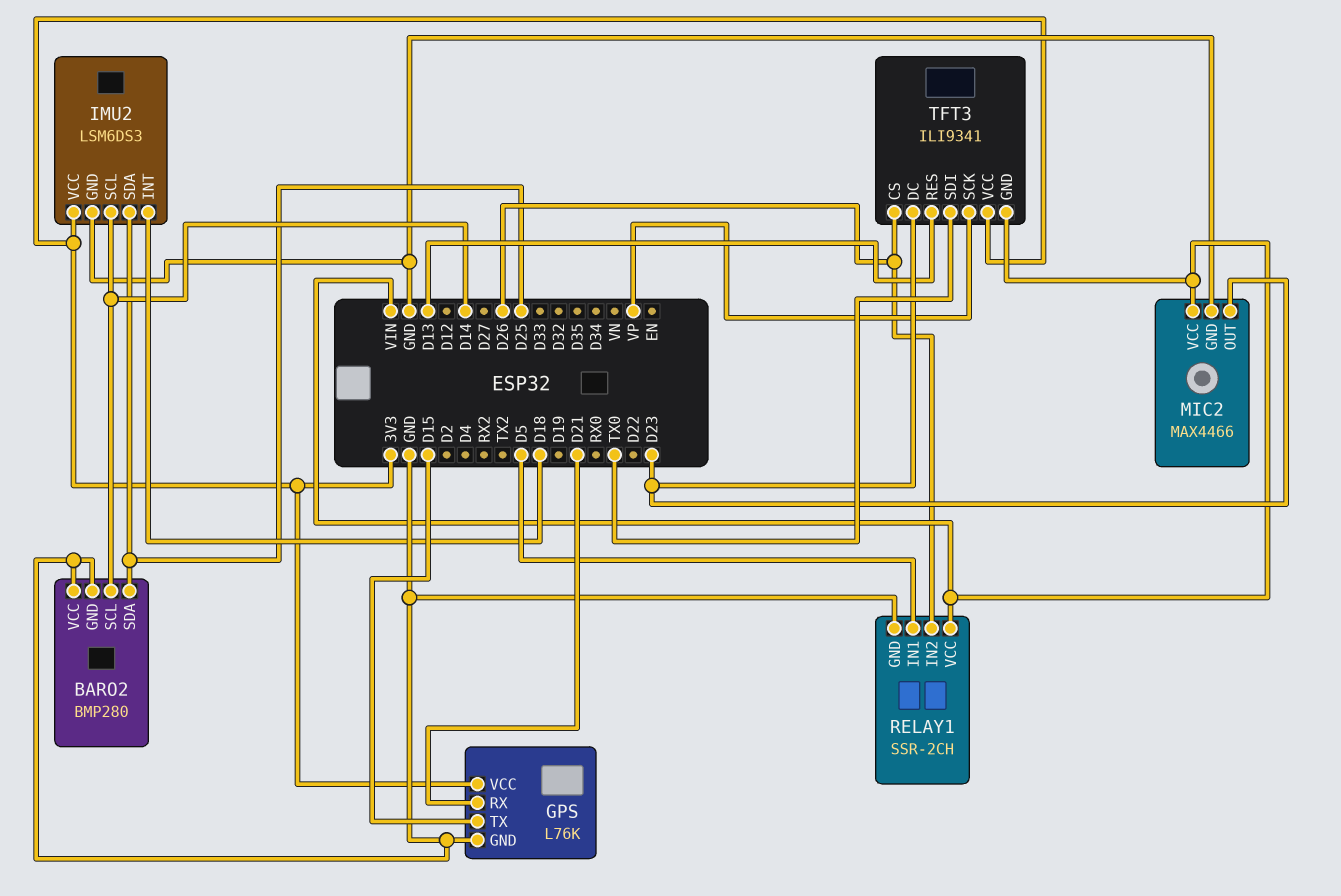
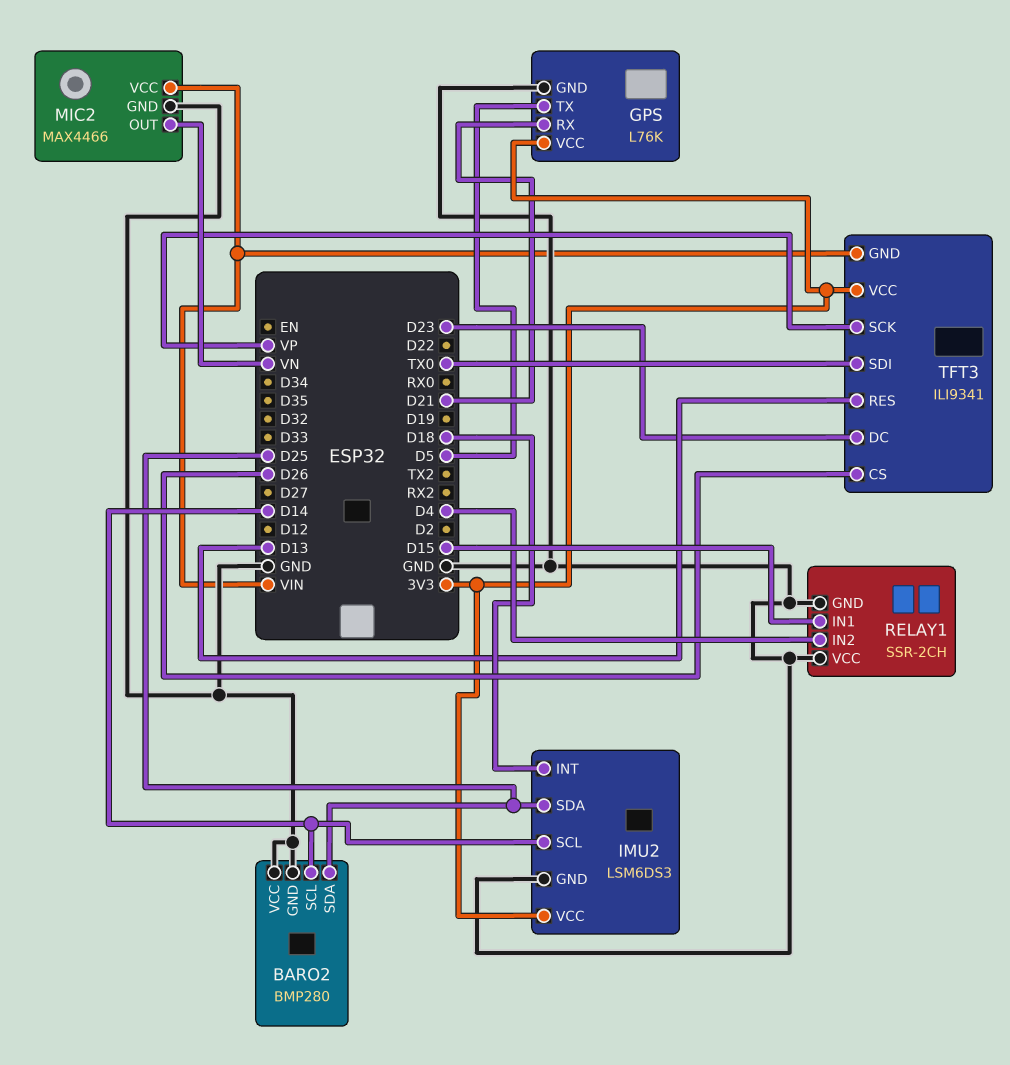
GPS pin TX: D15 -> D5
MIC2 pin OUT: D23 -> VN
RELAY1 pin IN1: D5 -> D15
RELAY1 pin IN2: D26 -> D4
RELAY1 pin VCC: VIN -> GND

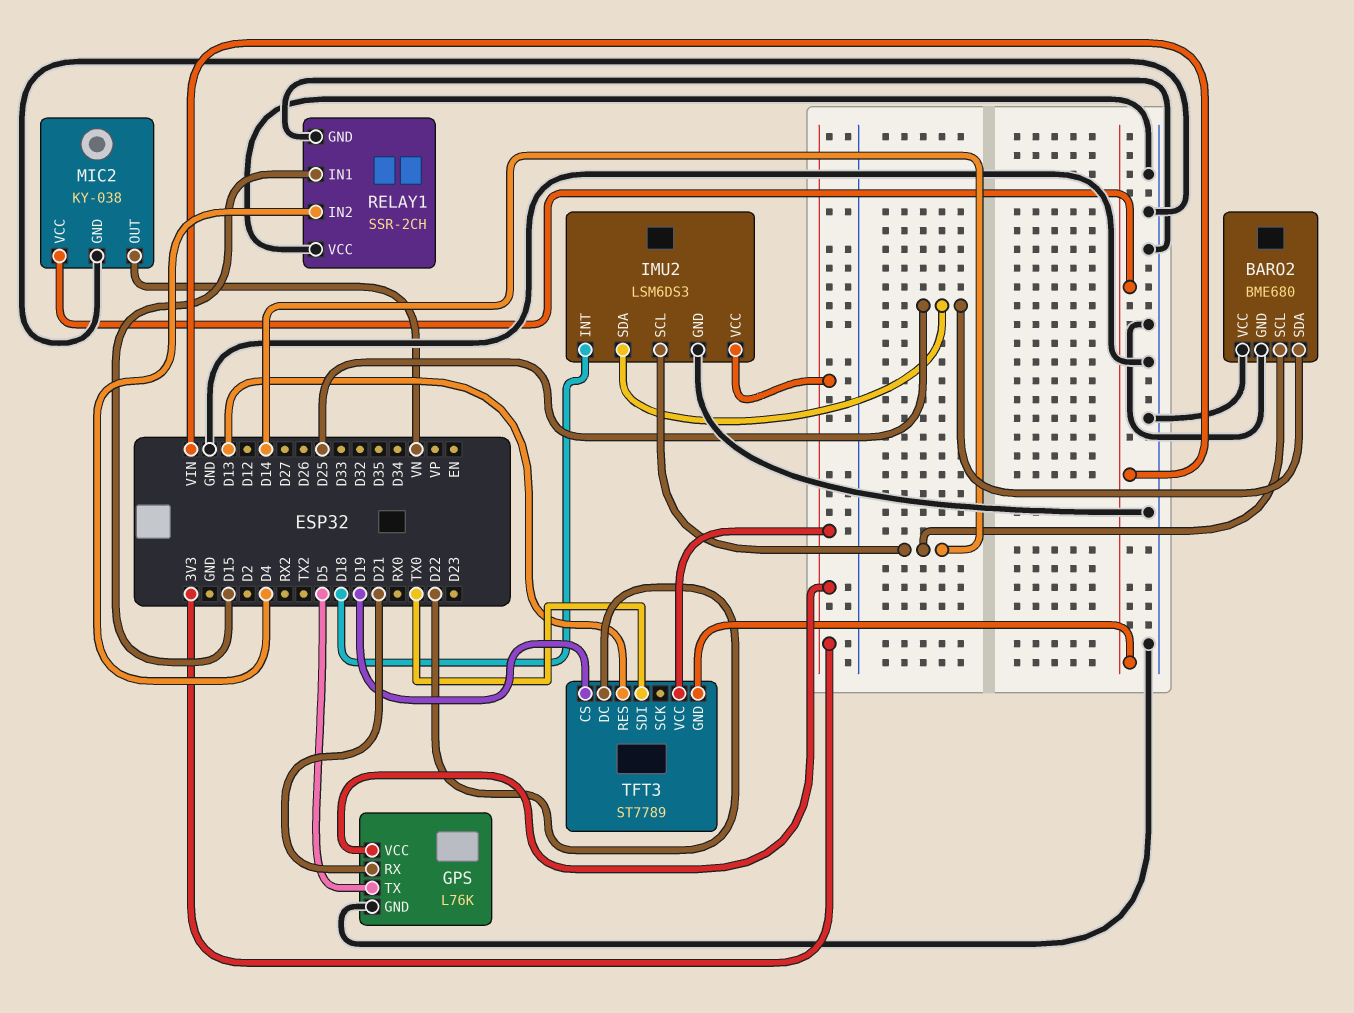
BARO2: BMP280 -> BME680
MIC2: MAX4466 -> KY-038
TFT3: ILI9341 -> ST7789
TFT3 pin CS: D26 -> D19
TFT3 pin DC: D23 -> D22
TFT3 pin SCK: VP -> none

